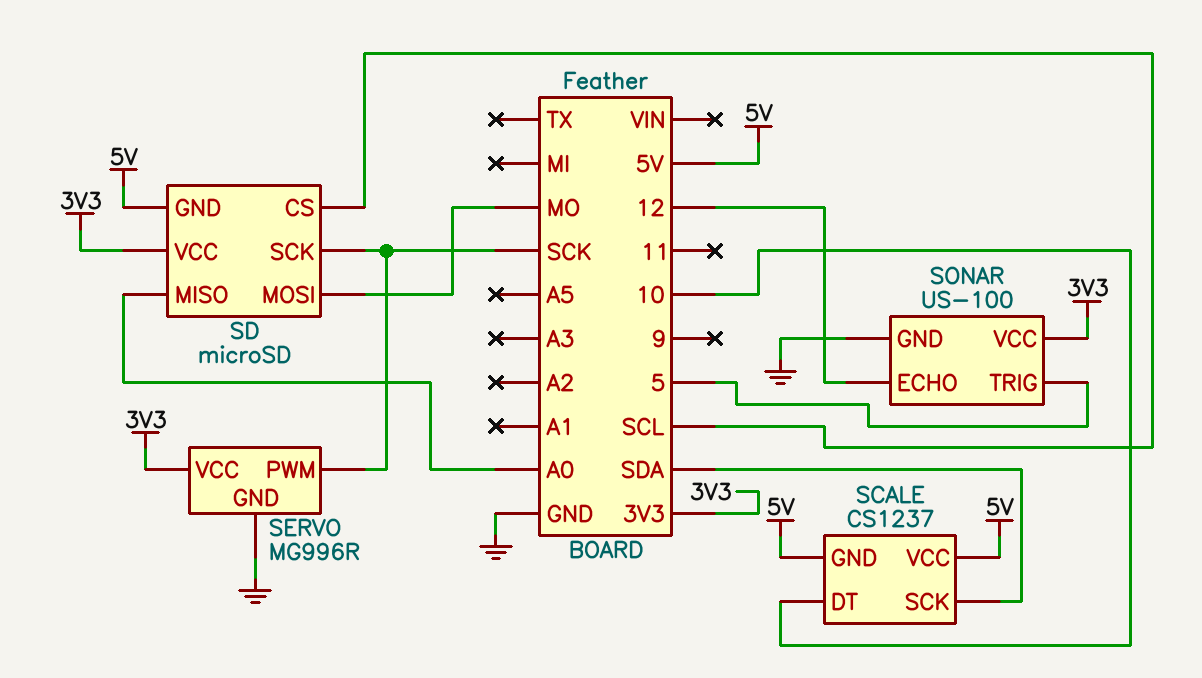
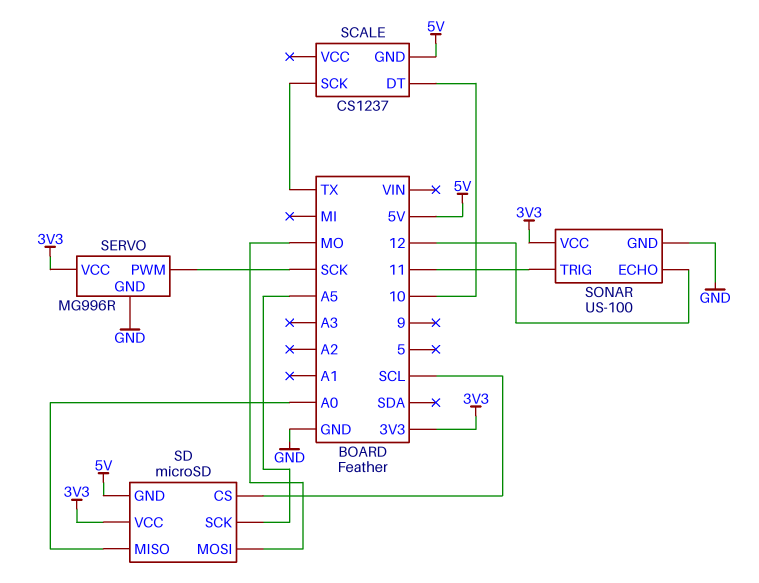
SCALE pin SCK: SDA -> TX
SCALE pin VCC: 5V -> none
SD pin SCK: SCK -> A5
SONAR pin TRIG: 5 -> 11

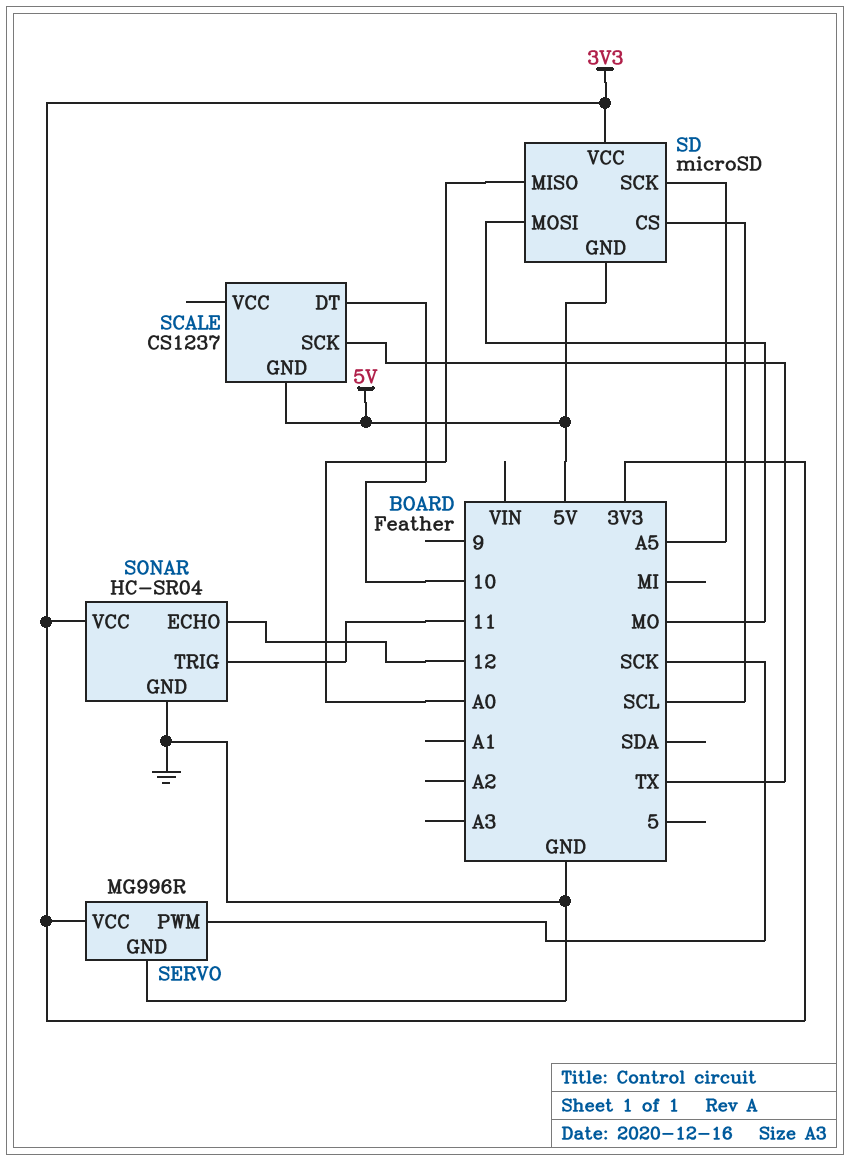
SONAR: US-100 -> HC-SR04

